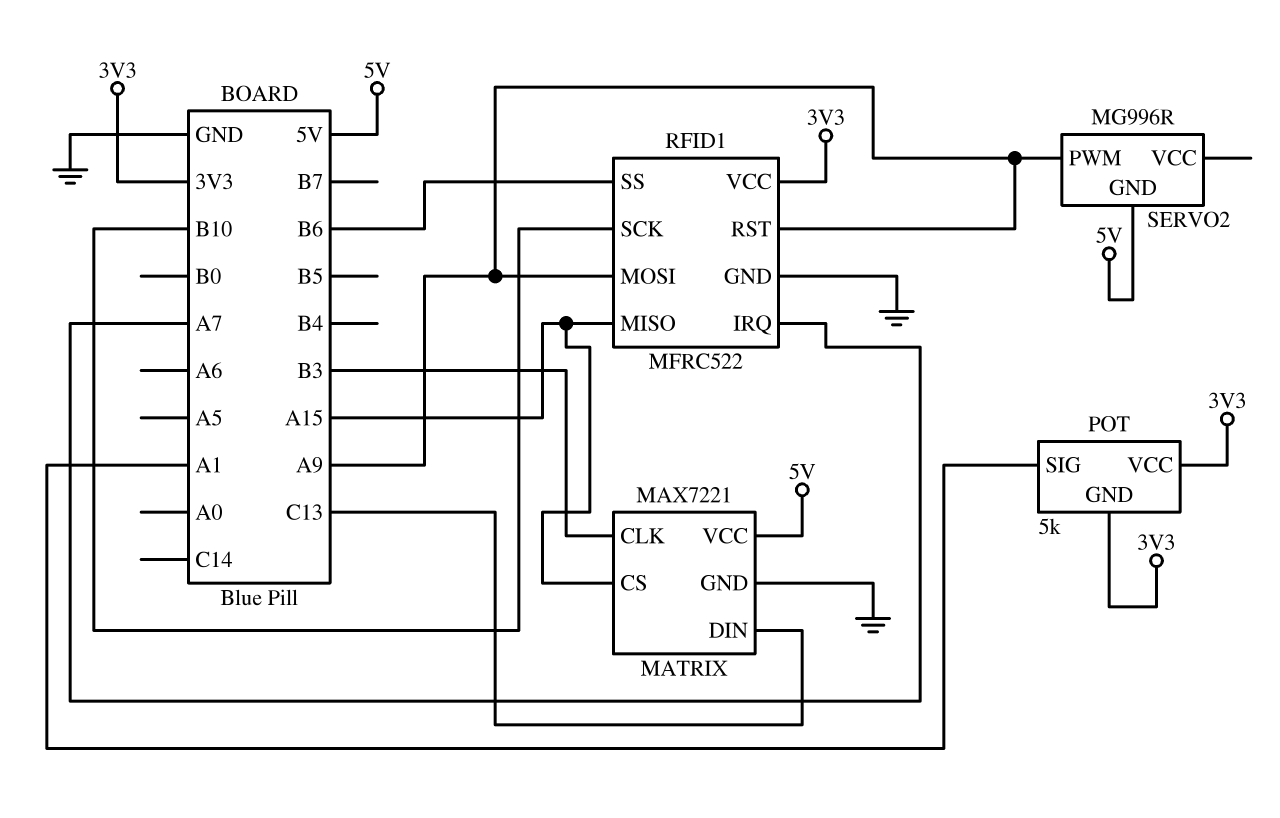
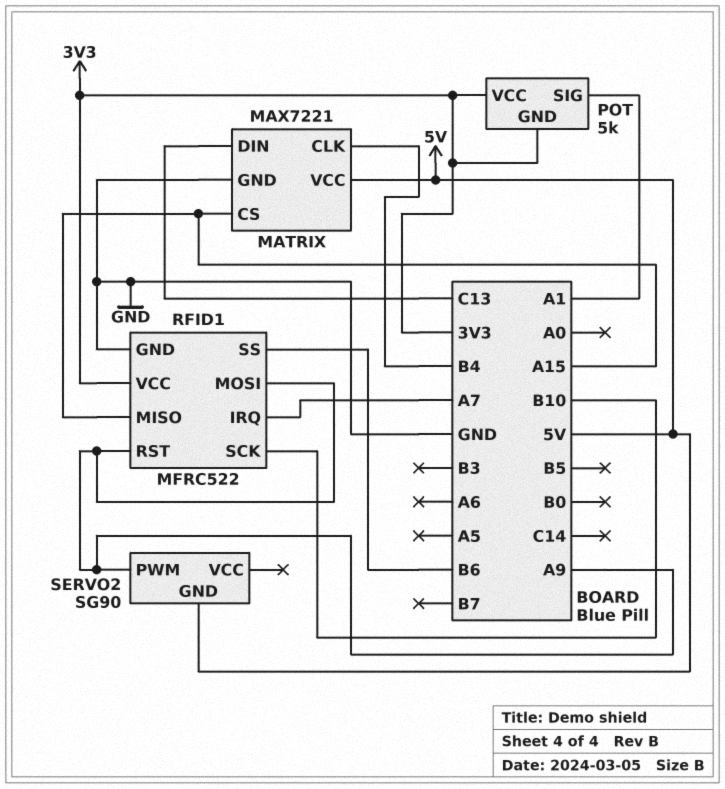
MATRIX pin CLK: B3 -> B4
SERVO2: MG996R -> SG90

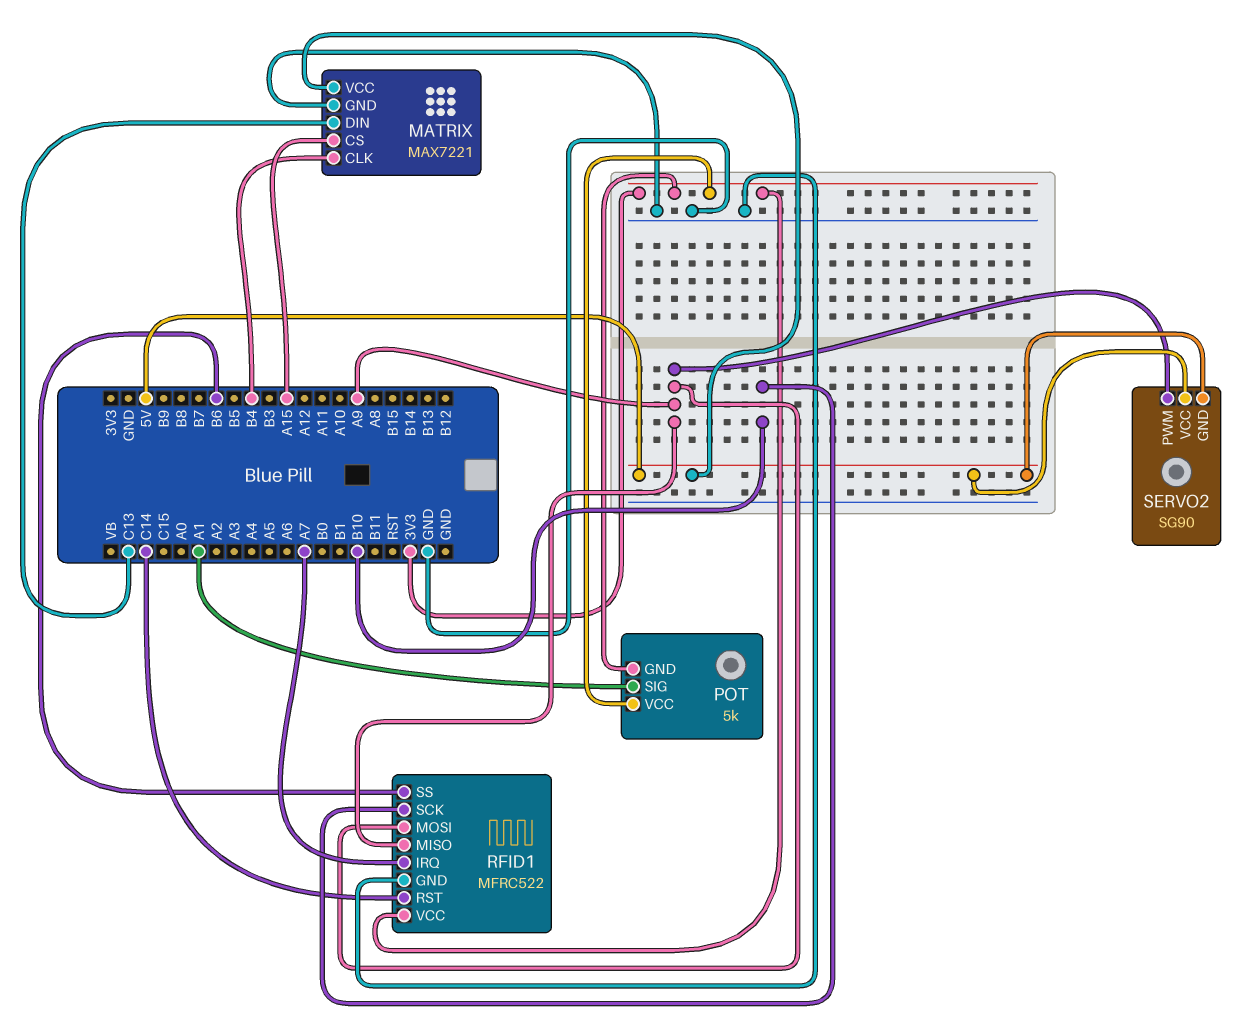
RFID1 pin MISO: A15 -> A9
RFID1 pin RST: A9 -> C14
SERVO2 pin VCC: none -> 5V

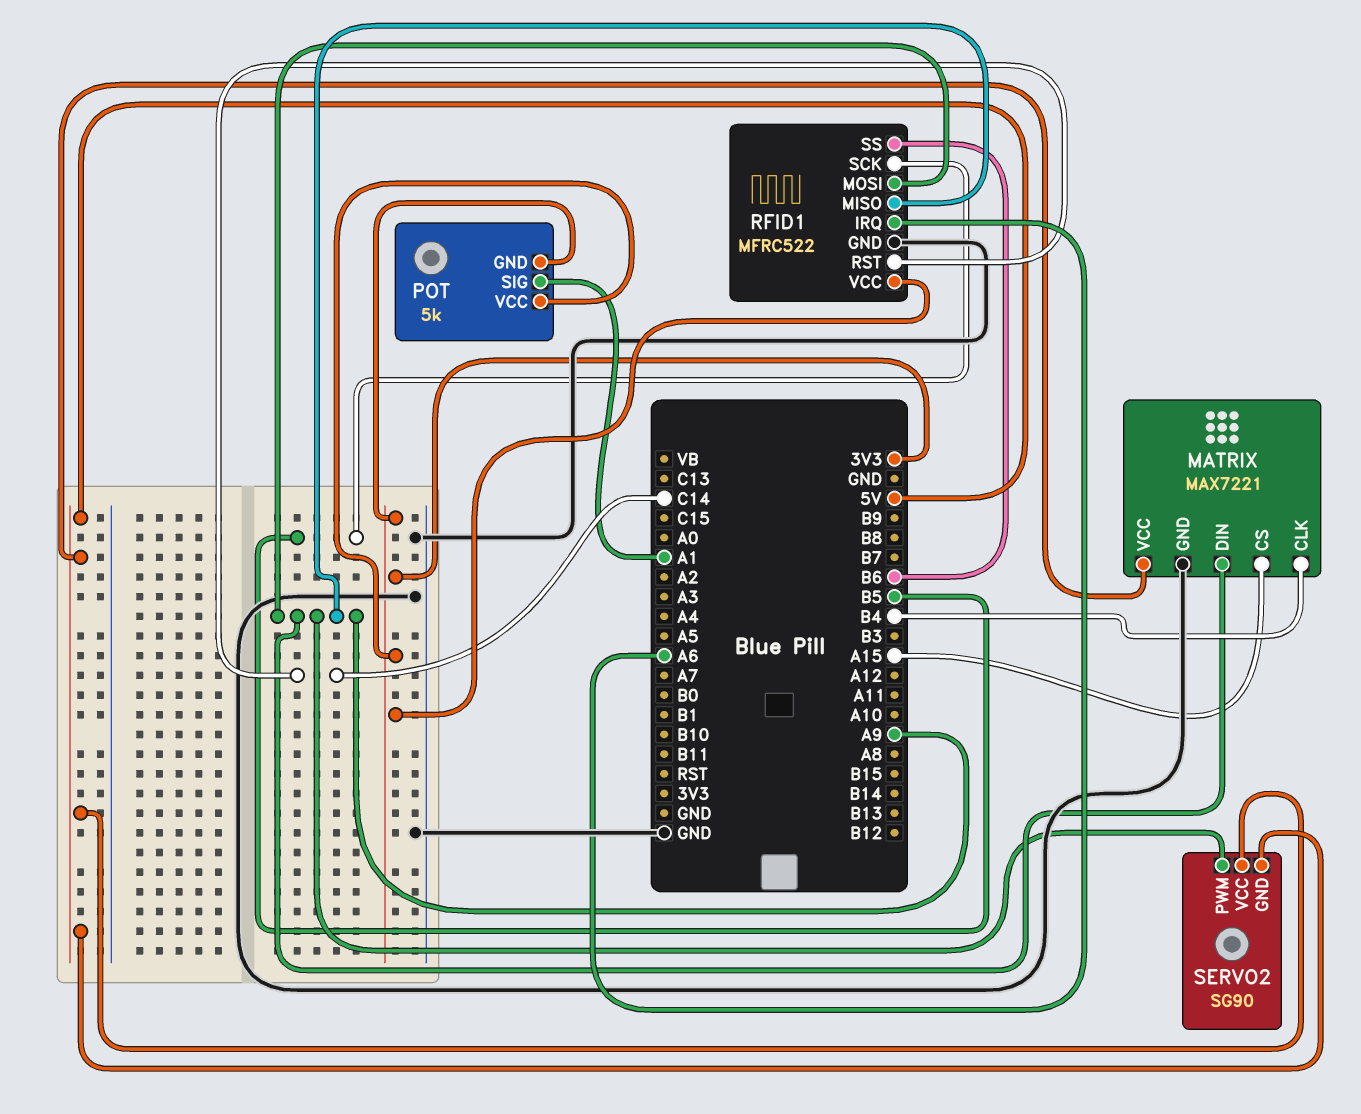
MATRIX pin DIN: C13 -> A9
RFID1 pin IRQ: A7 -> A6
RFID1 pin SCK: B10 -> B5

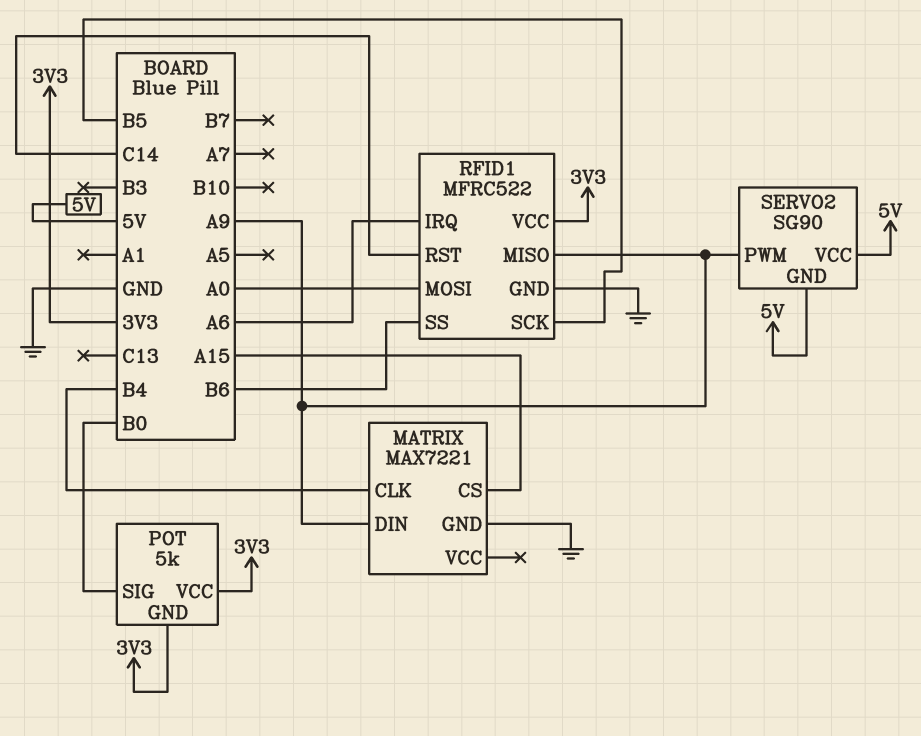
MATRIX pin VCC: 5V -> none
POT pin SIG: A1 -> B0
RFID1 pin MOSI: A9 -> A0

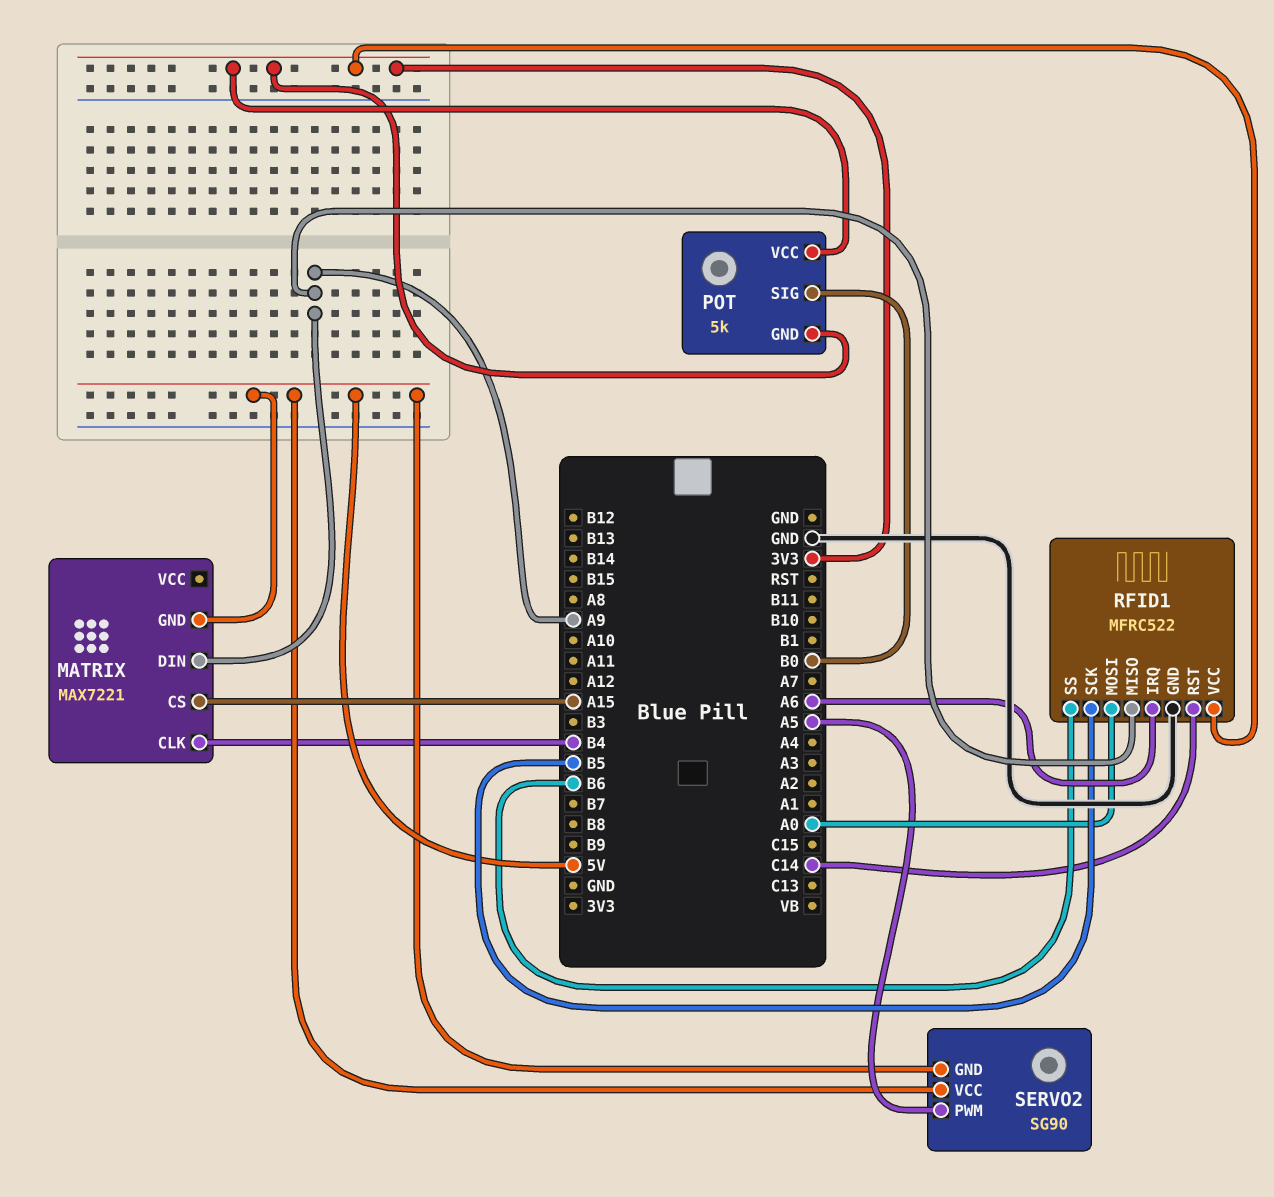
MATRIX pin GND: GND -> 5V
SERVO2 pin PWM: A9 -> A5

